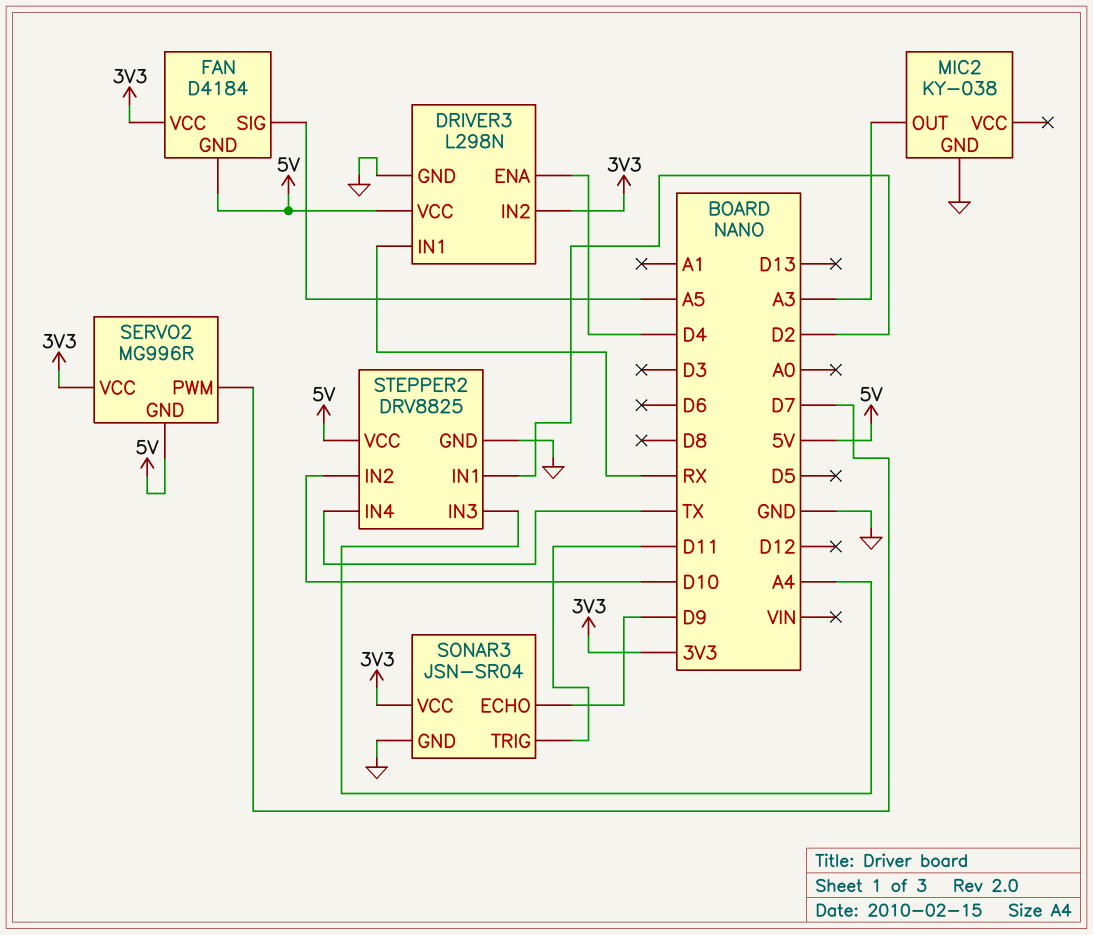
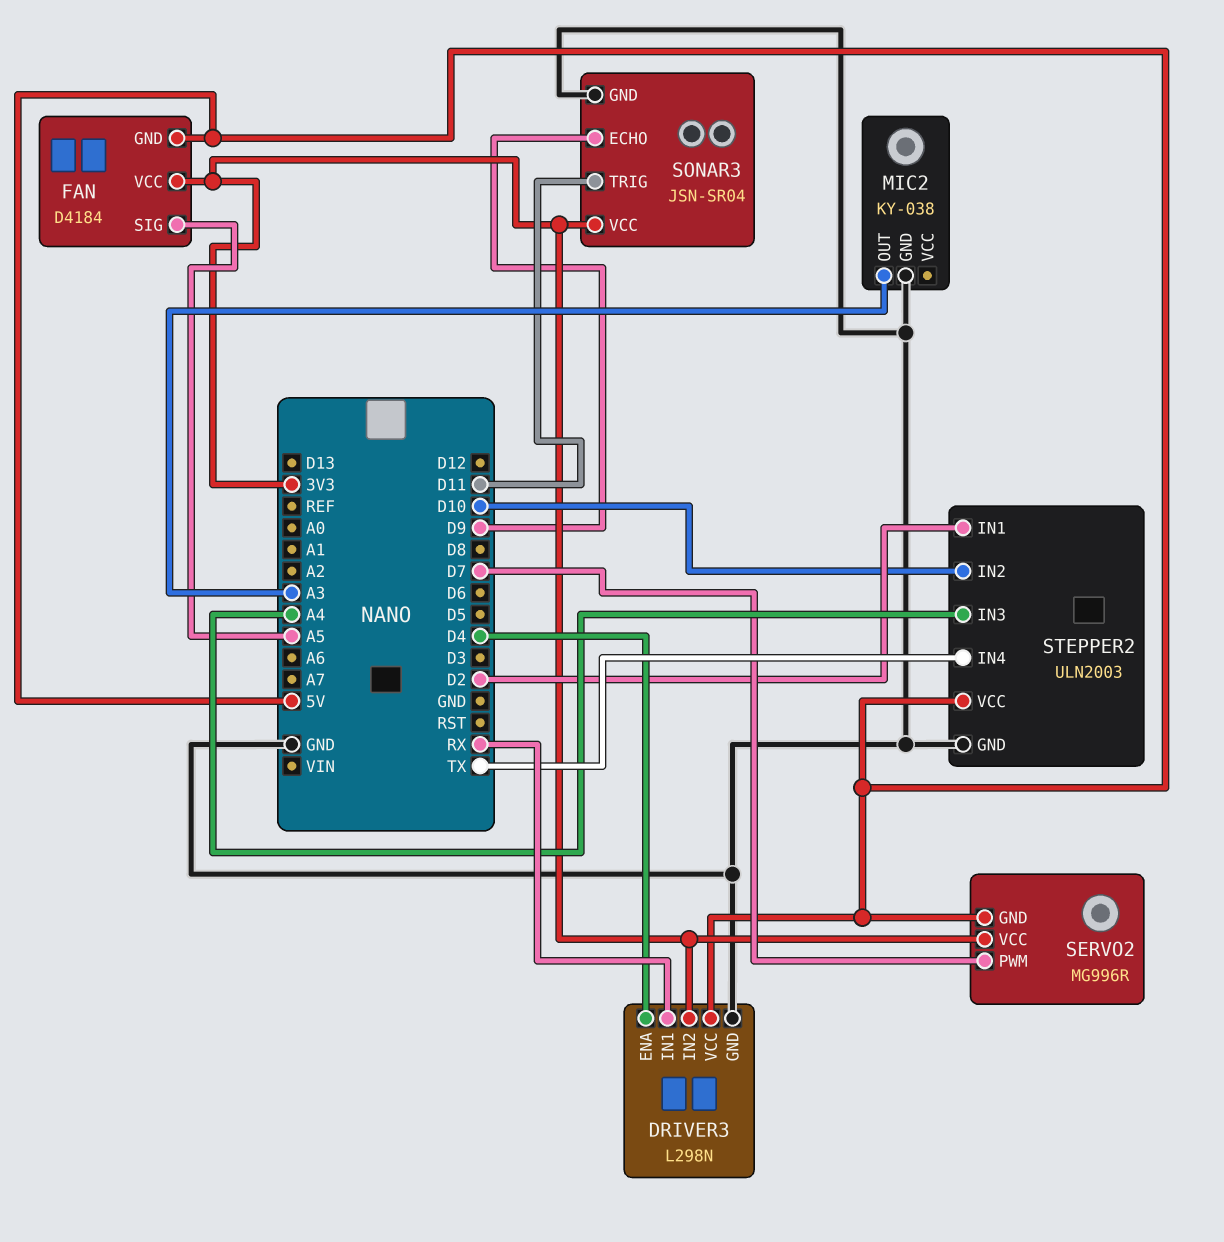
STEPPER2: DRV8825 -> ULN2003

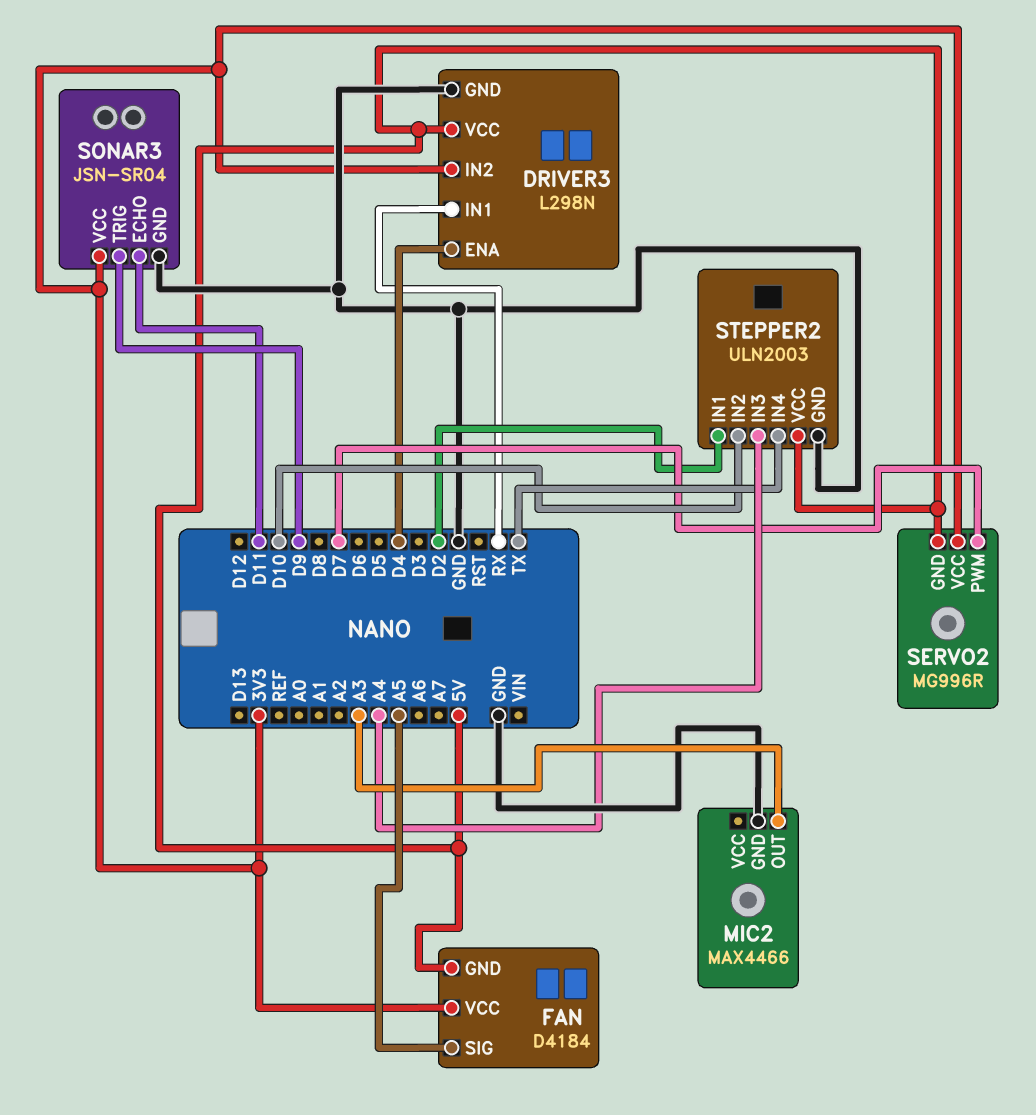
MIC2: KY-038 -> MAX4466
SONAR3 pin ECHO: D9 -> D11
SONAR3 pin TRIG: D11 -> D9

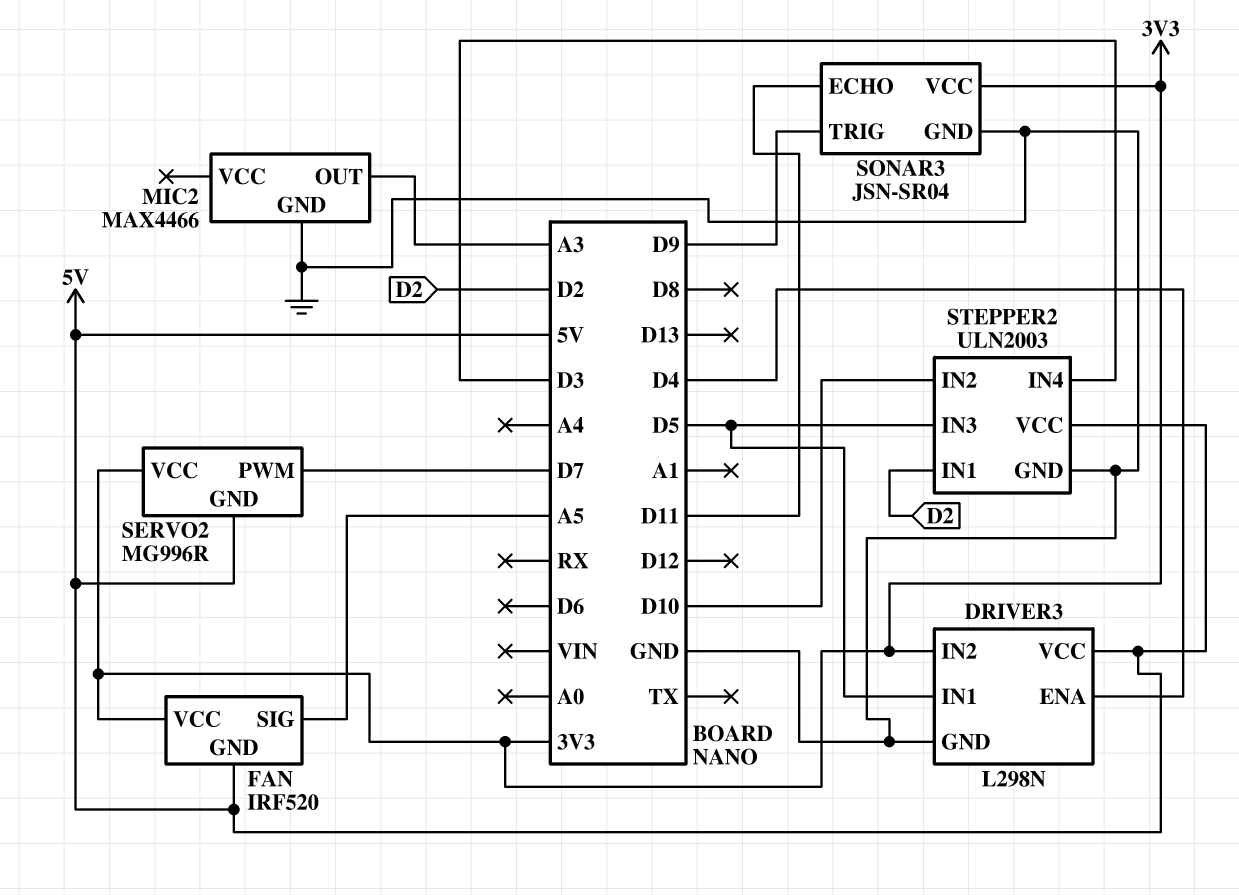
DRIVER3 pin IN1: RX -> D5
FAN: D4184 -> IRF520
STEPPER2 pin IN3: A4 -> D5
STEPPER2 pin IN4: TX -> D3

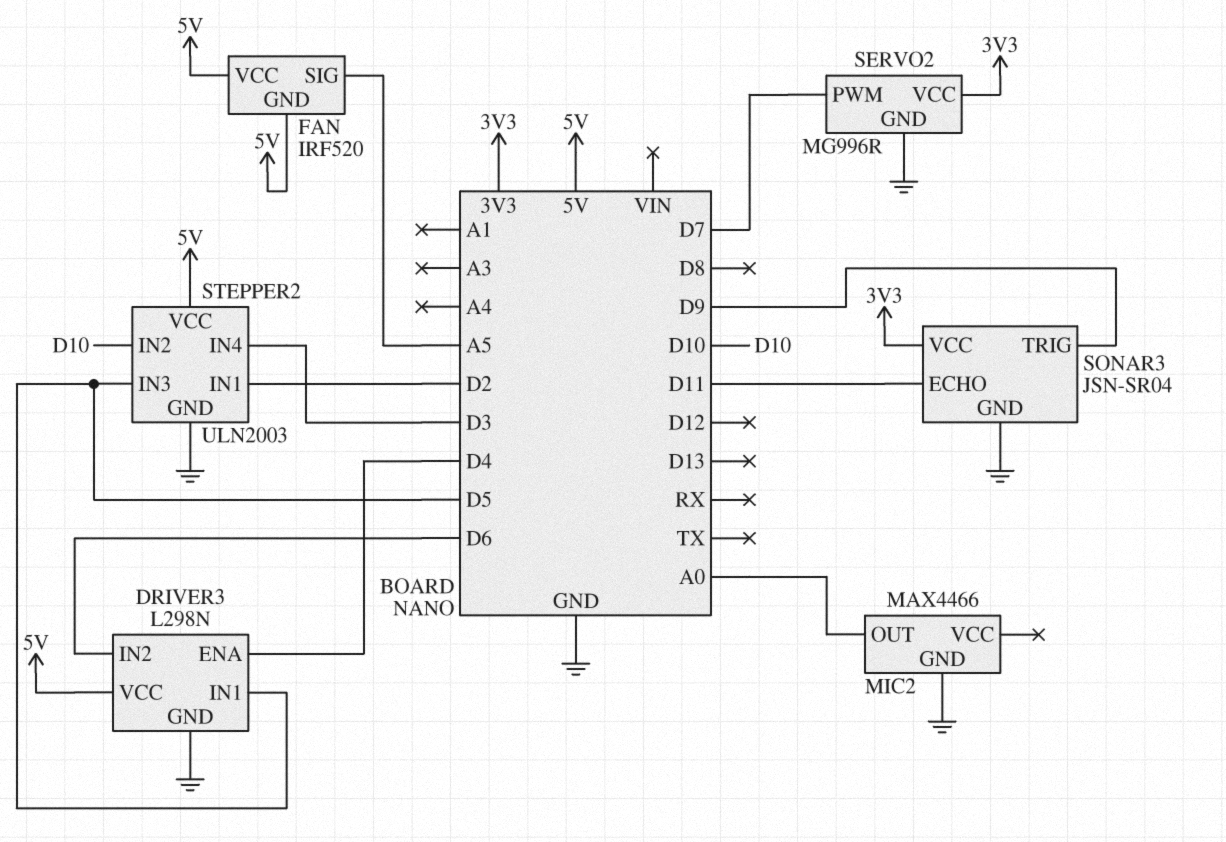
DRIVER3 pin IN2: 3V3 -> D6
FAN pin VCC: 3V3 -> 5V
MIC2 pin OUT: A3 -> A0
SERVO2 pin GND: 5V -> GND

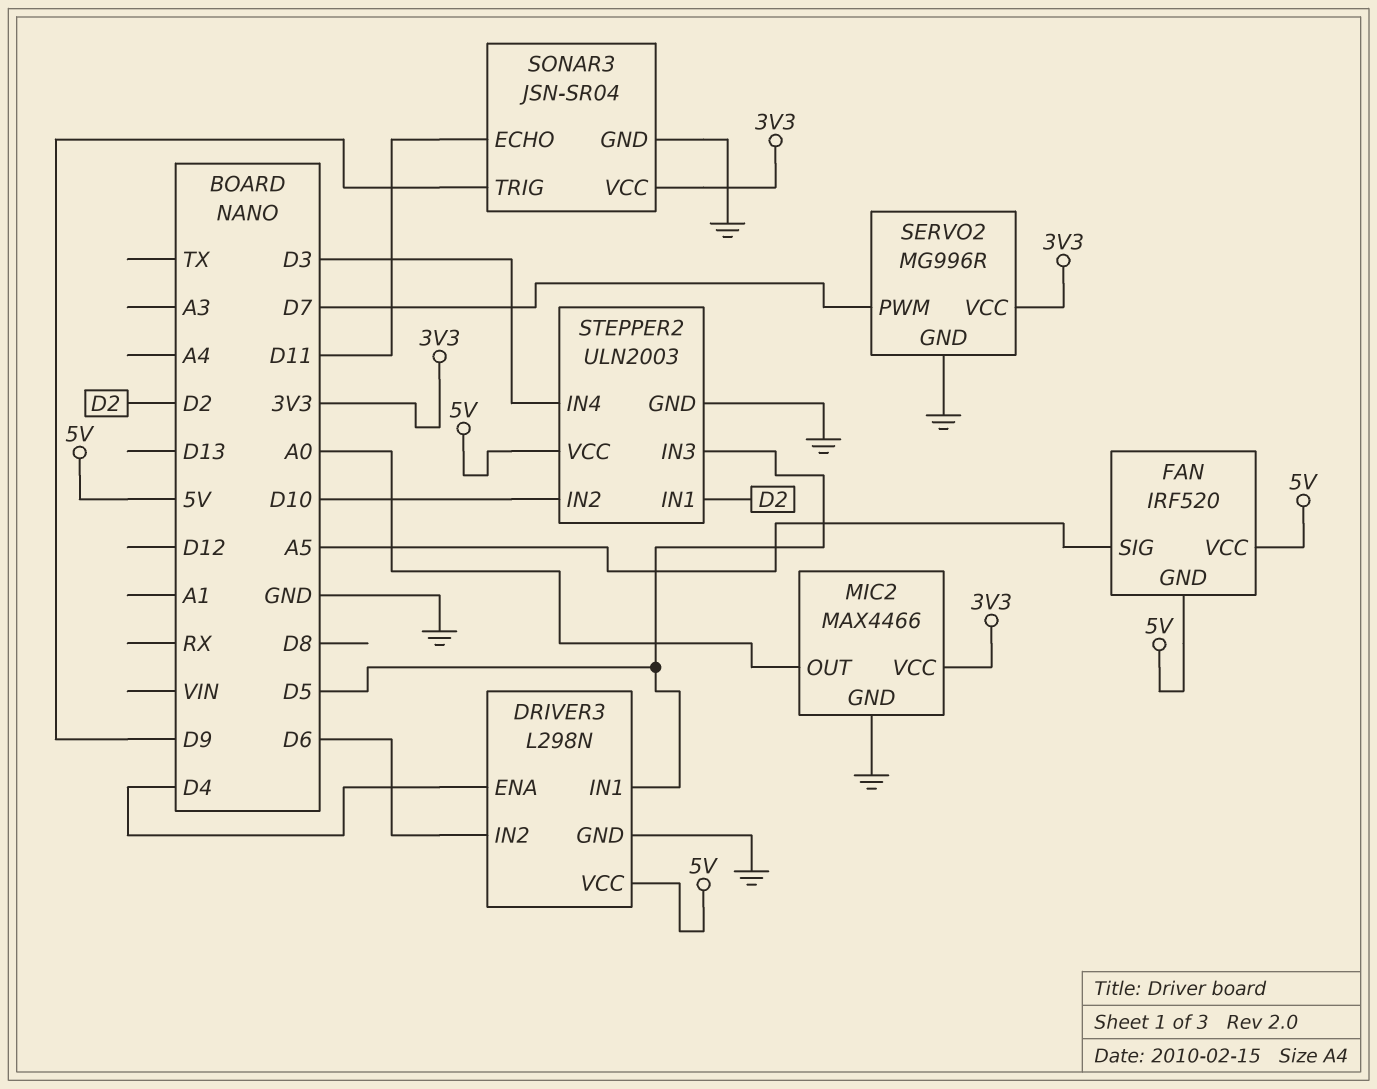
MIC2 pin VCC: none -> 3V3

